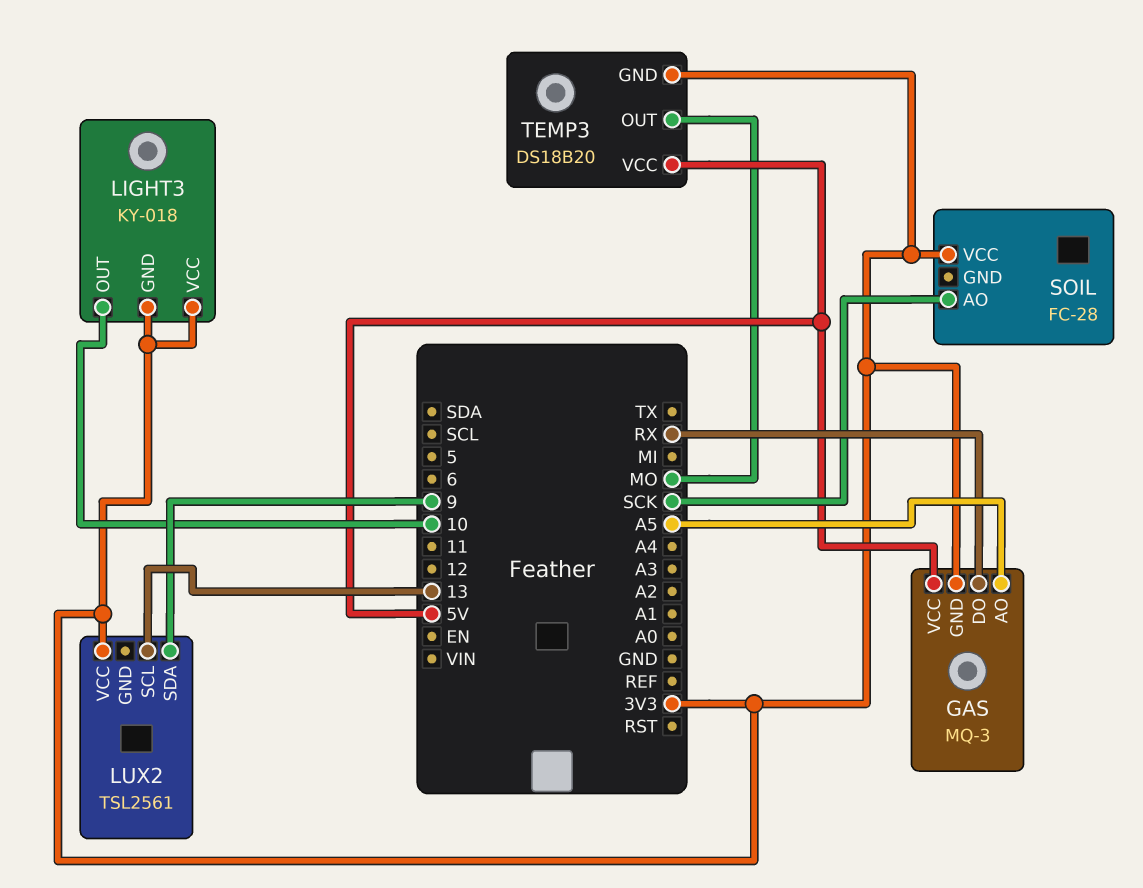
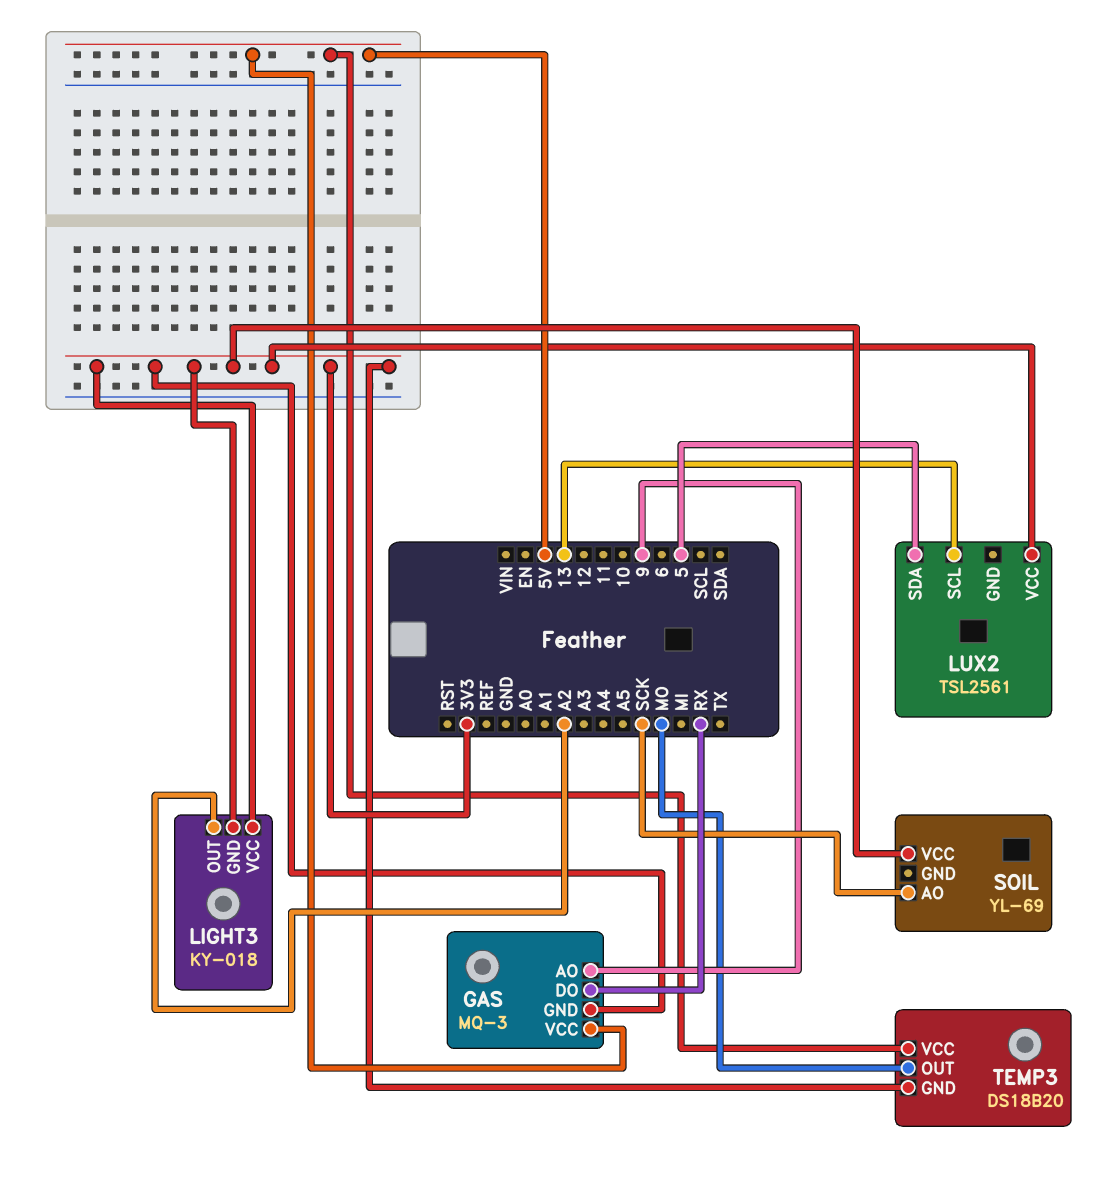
GAS pin AO: A5 -> 9
LIGHT3 pin OUT: 10 -> A2
LUX2 pin SDA: 9 -> 5
SOIL: FC-28 -> YL-69

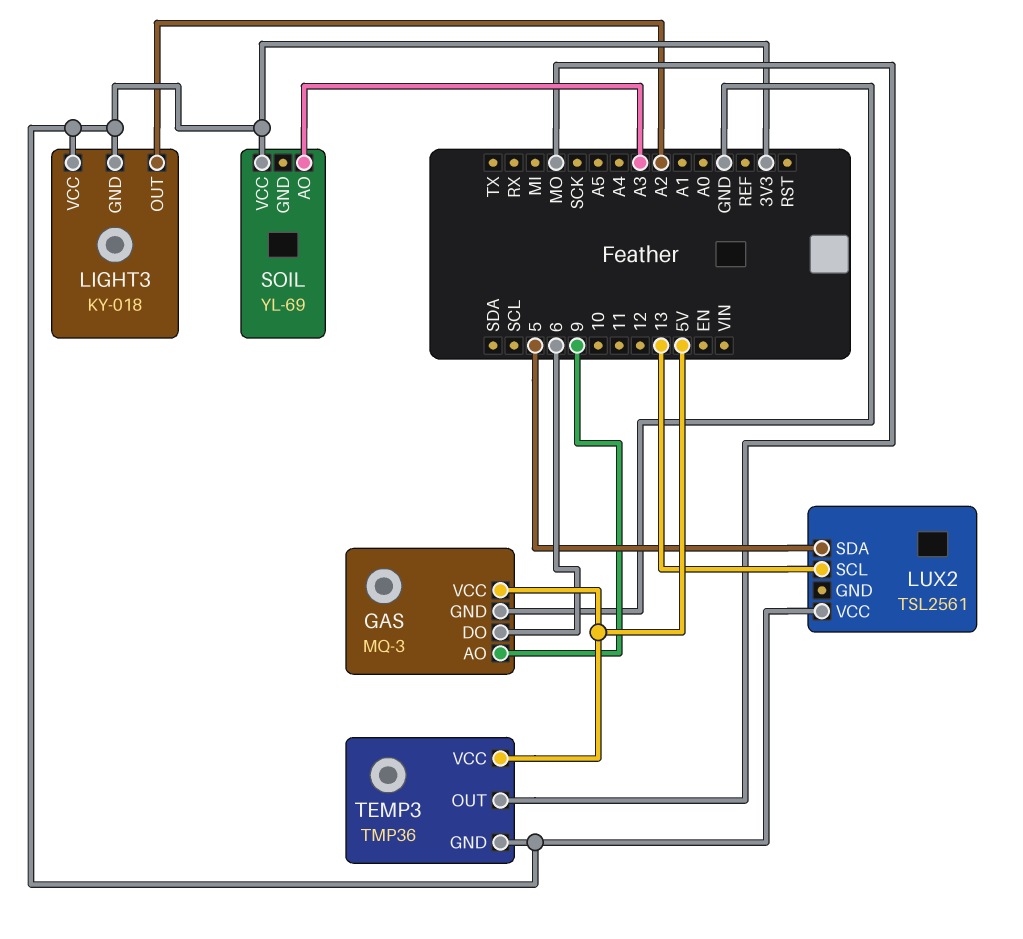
GAS pin DO: RX -> 6
GAS pin GND: 3V3 -> GND
SOIL pin AO: SCK -> A3
TEMP3: DS18B20 -> TMP36

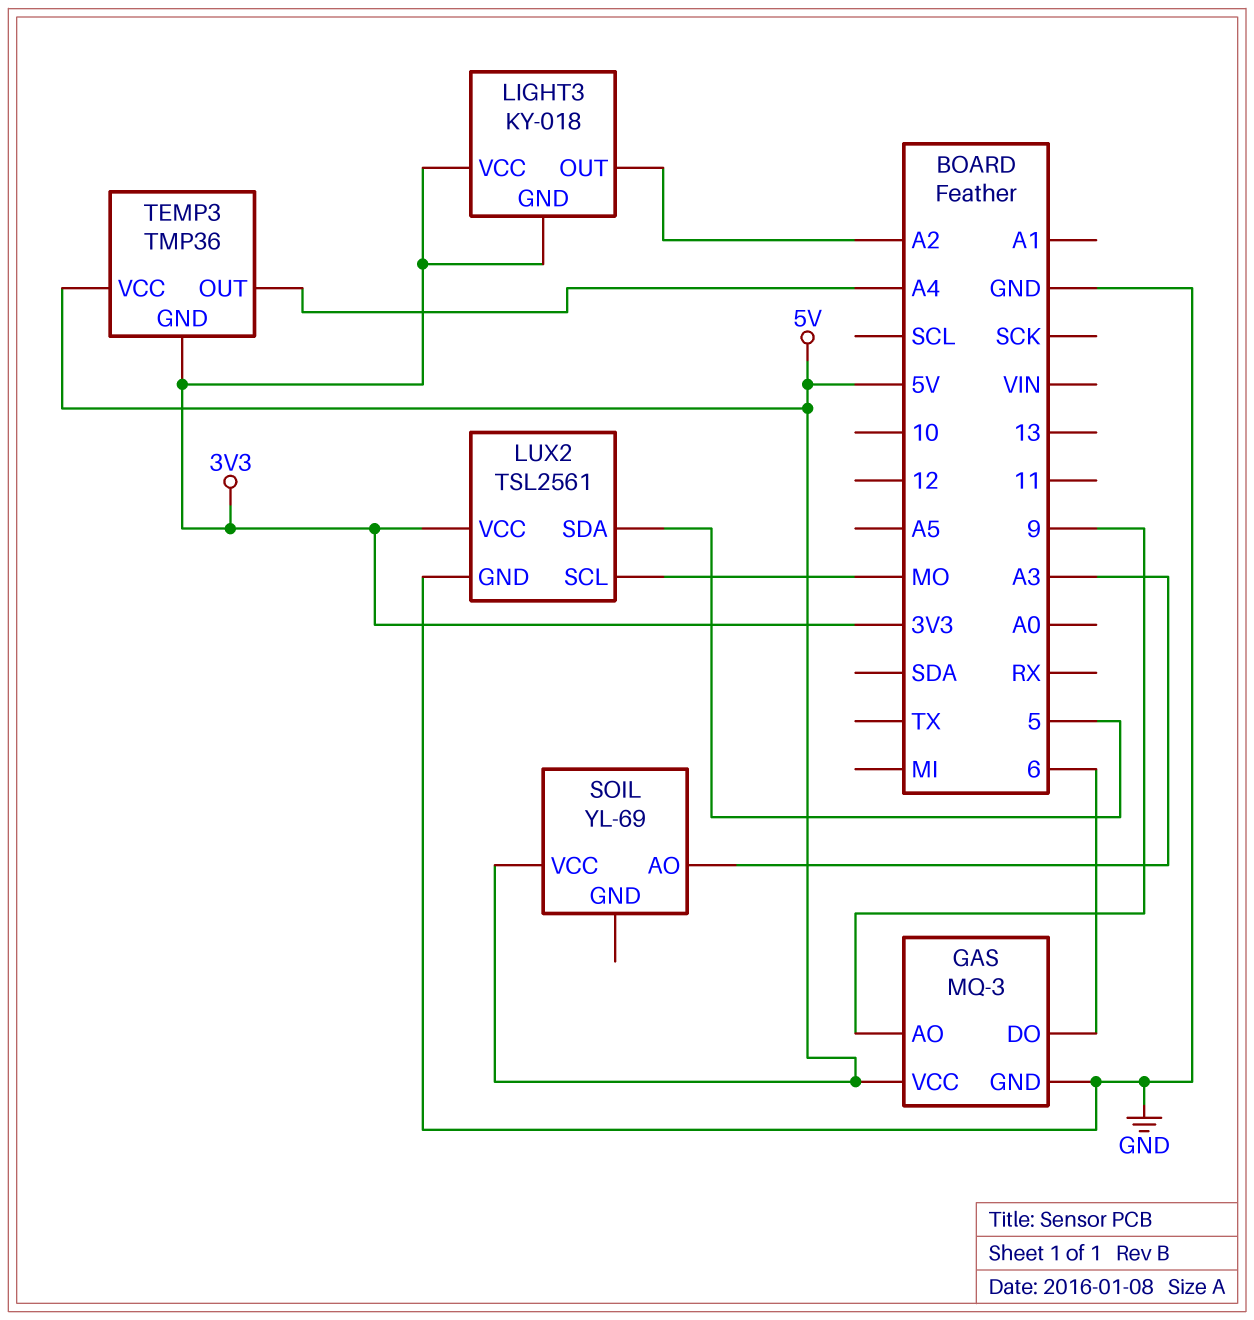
LUX2 pin GND: none -> GND
LUX2 pin SCL: 13 -> MO
SOIL pin VCC: 3V3 -> 5V
TEMP3 pin OUT: MO -> A4

